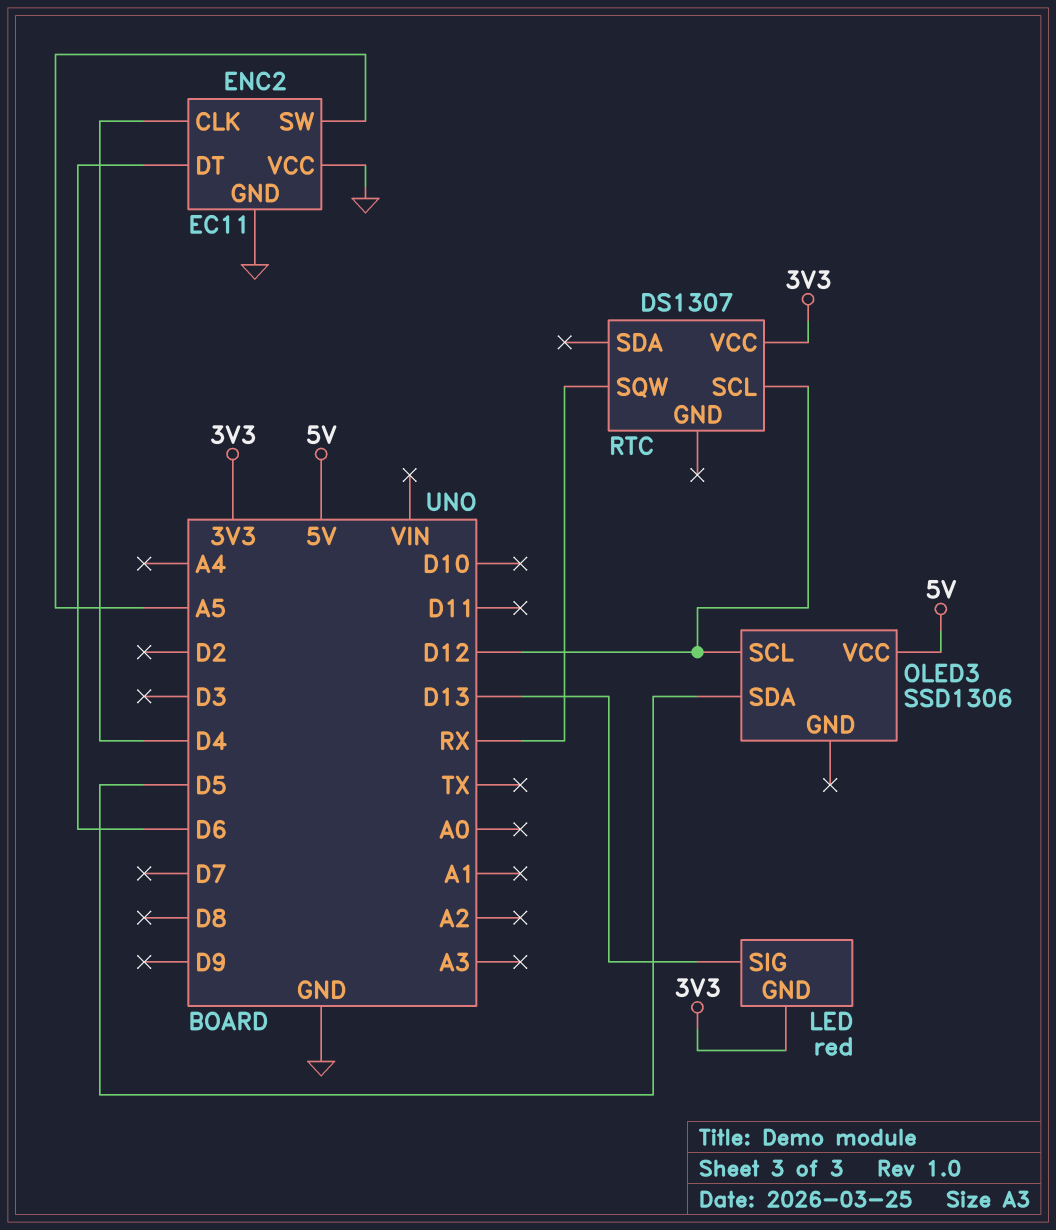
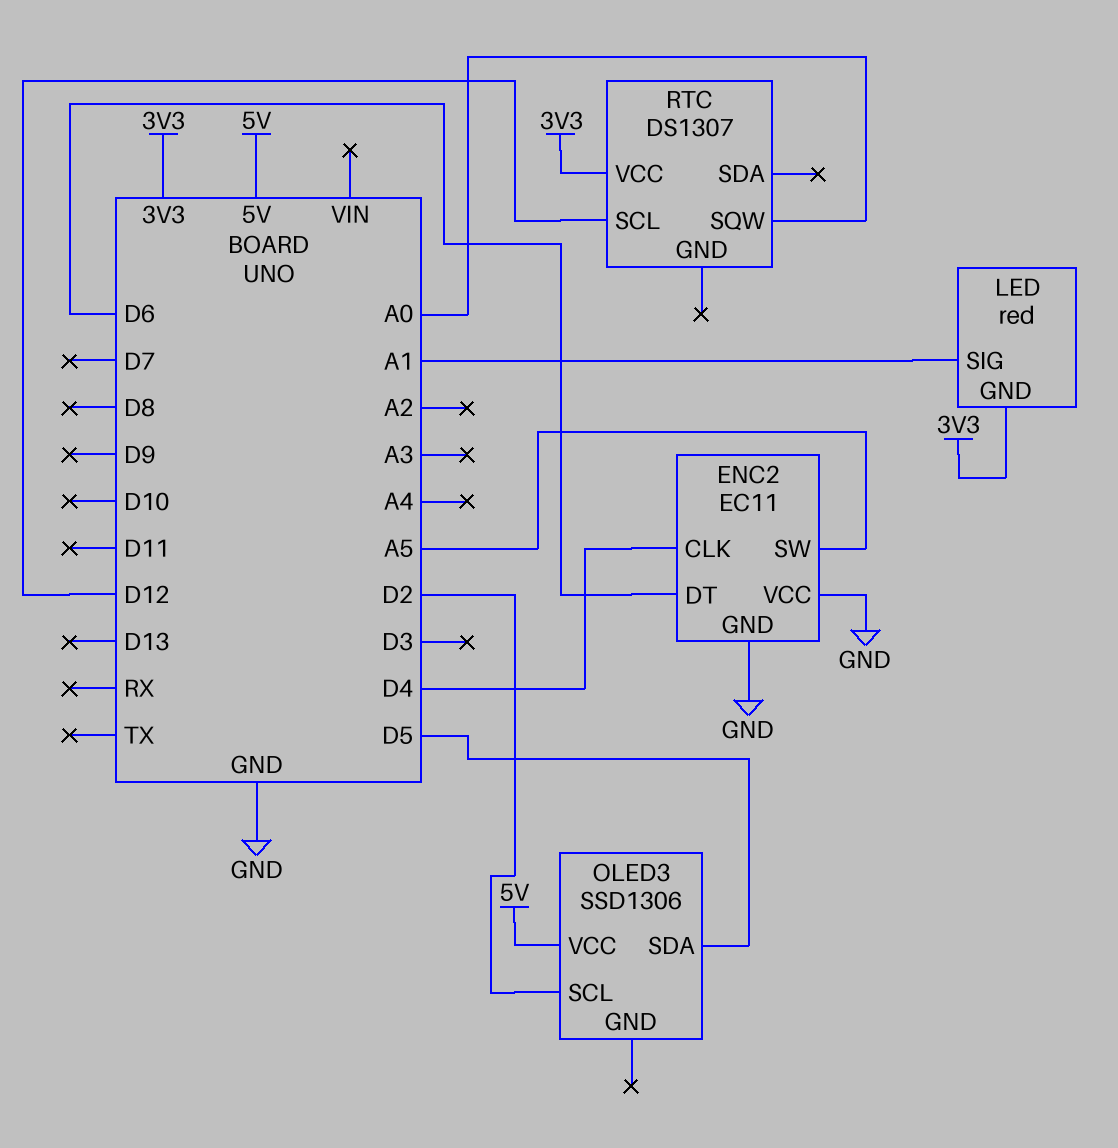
LED pin SIG: D13 -> A1
OLED3 pin SCL: D12 -> D2
RTC pin SQW: RX -> A0

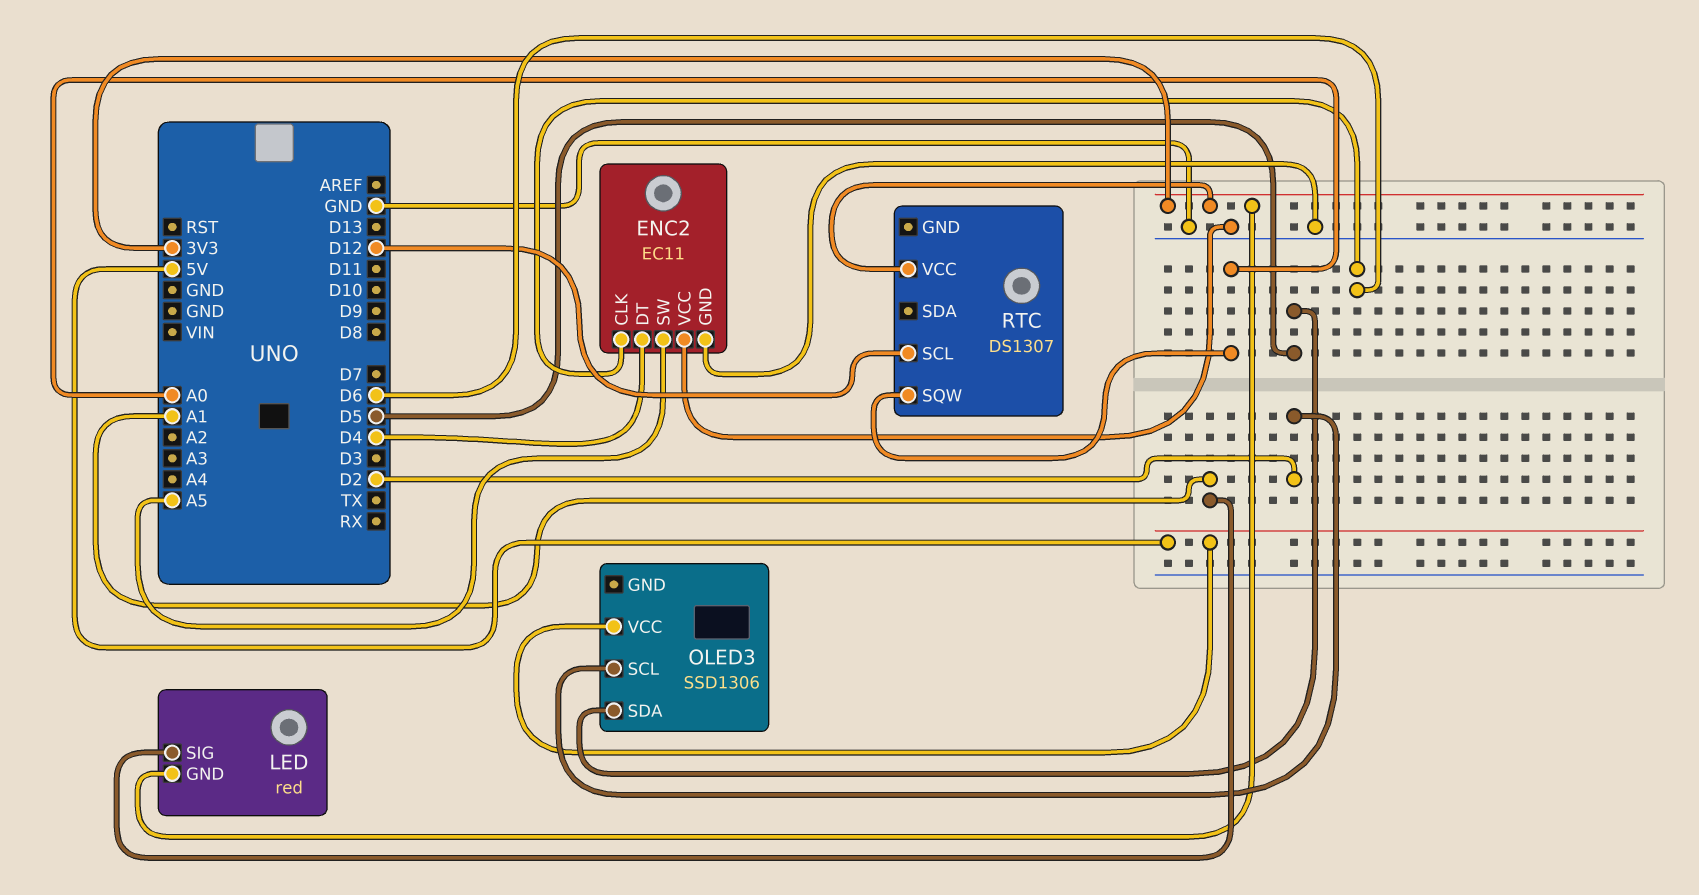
ENC2 pin CLK: D4 -> D6
ENC2 pin DT: D6 -> D4

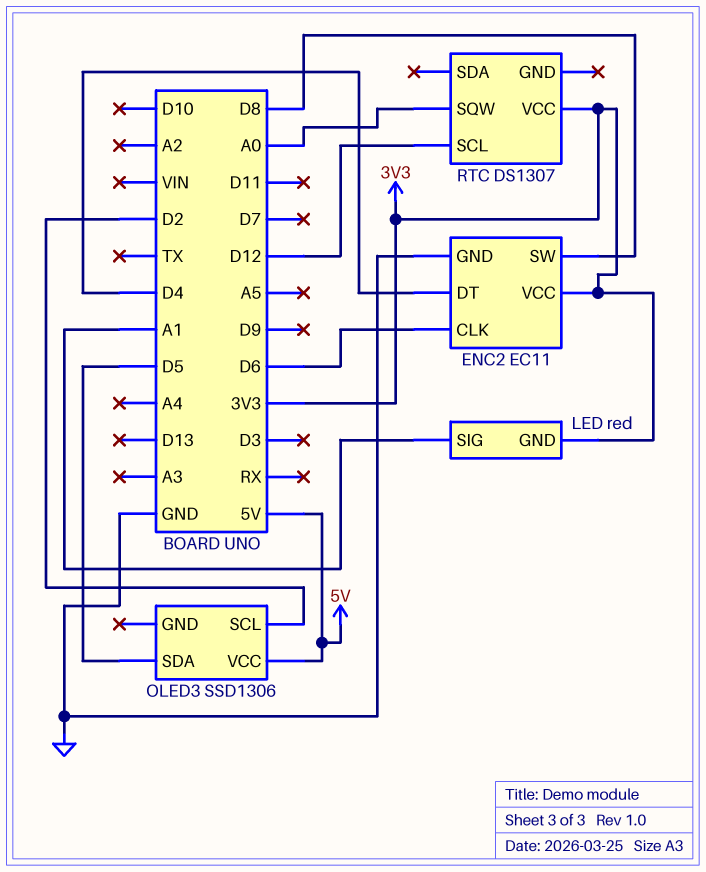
ENC2 pin SW: A5 -> D8
ENC2 pin VCC: GND -> 3V3

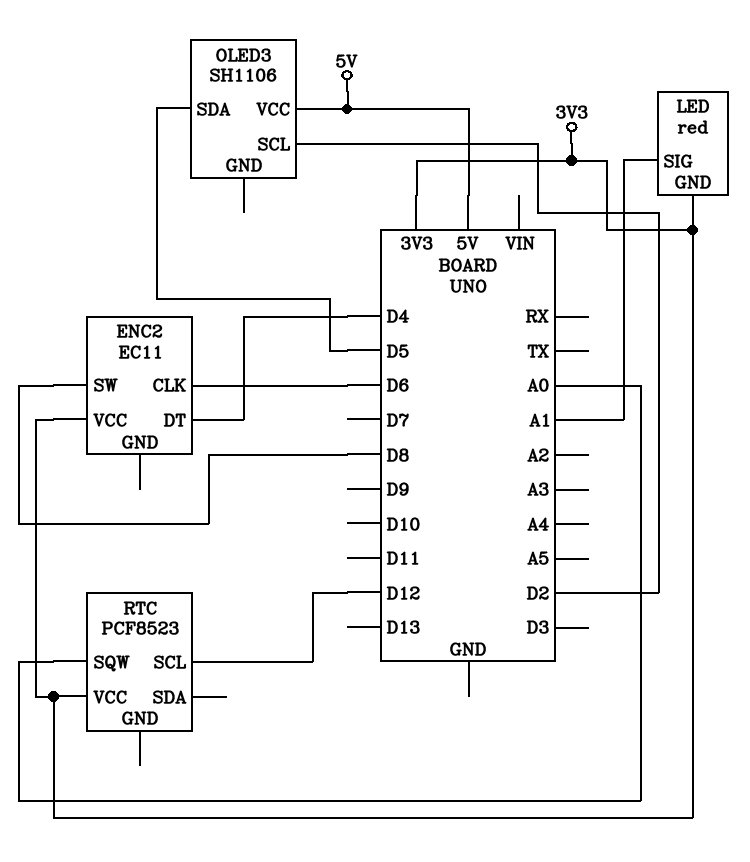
ENC2 pin GND: GND -> none
OLED3: SSD1306 -> SH1106
RTC: DS1307 -> PCF8523

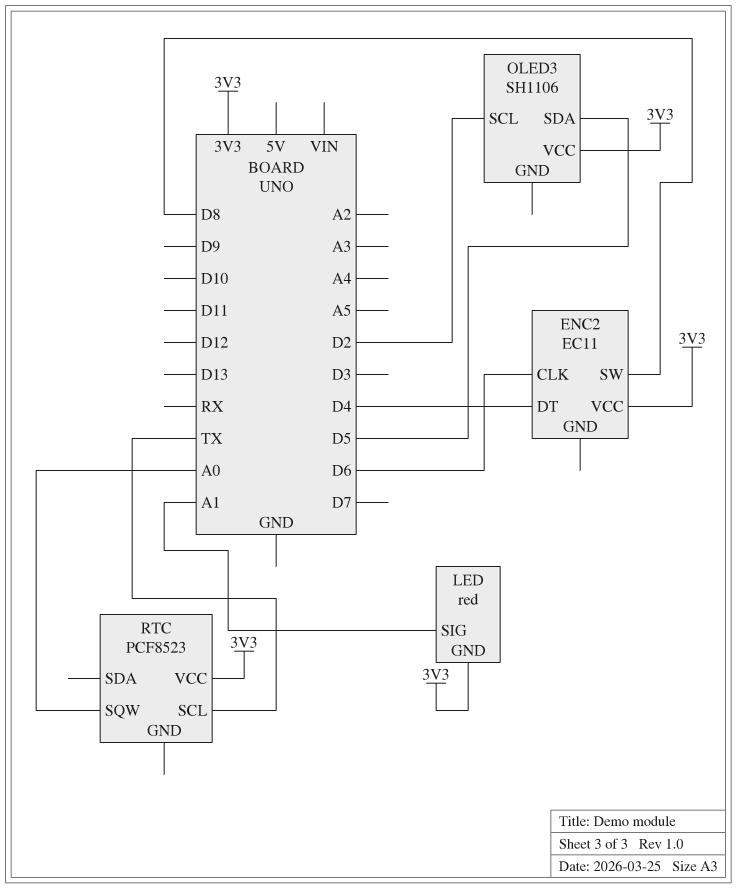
OLED3 pin VCC: 5V -> 3V3
RTC pin SCL: D12 -> TX

